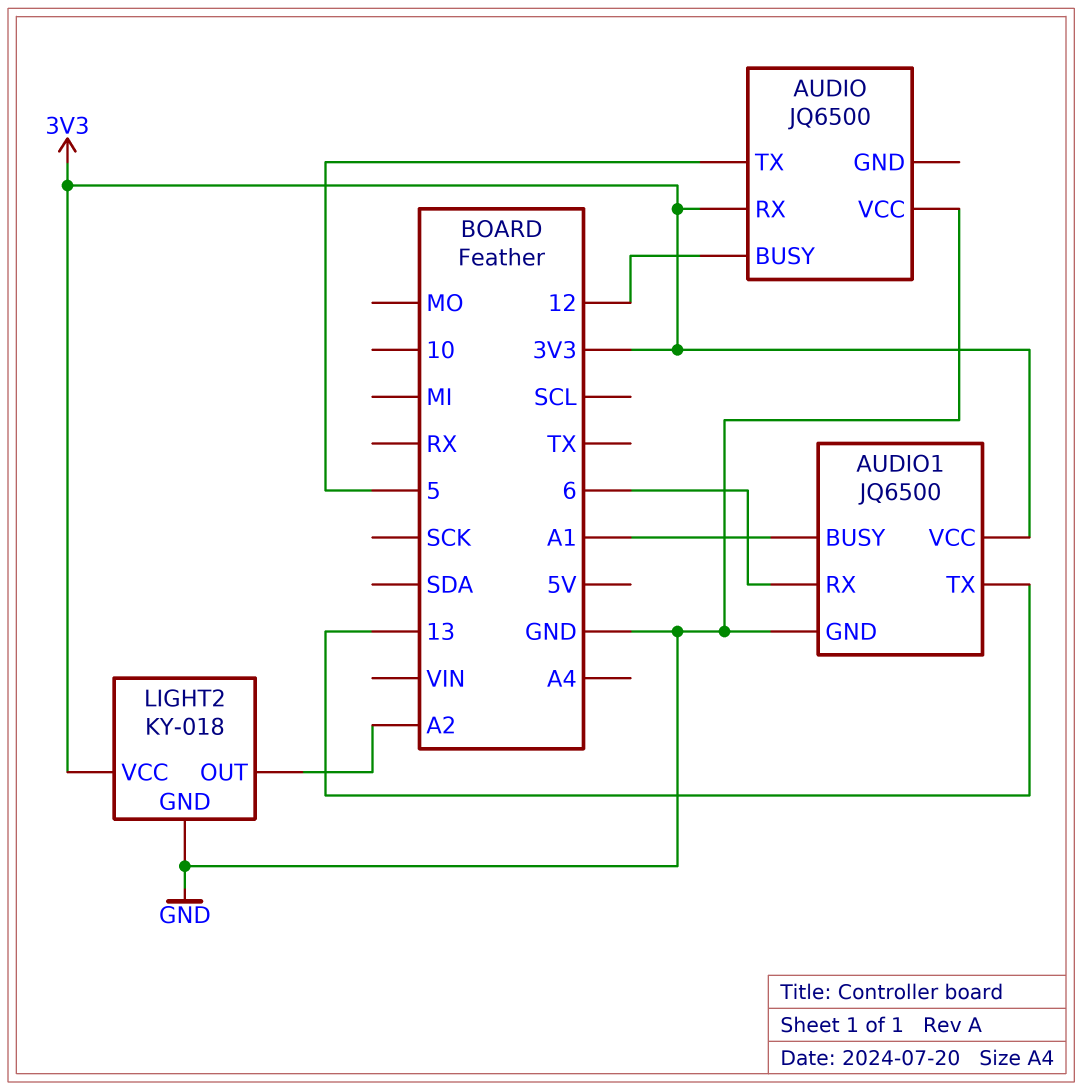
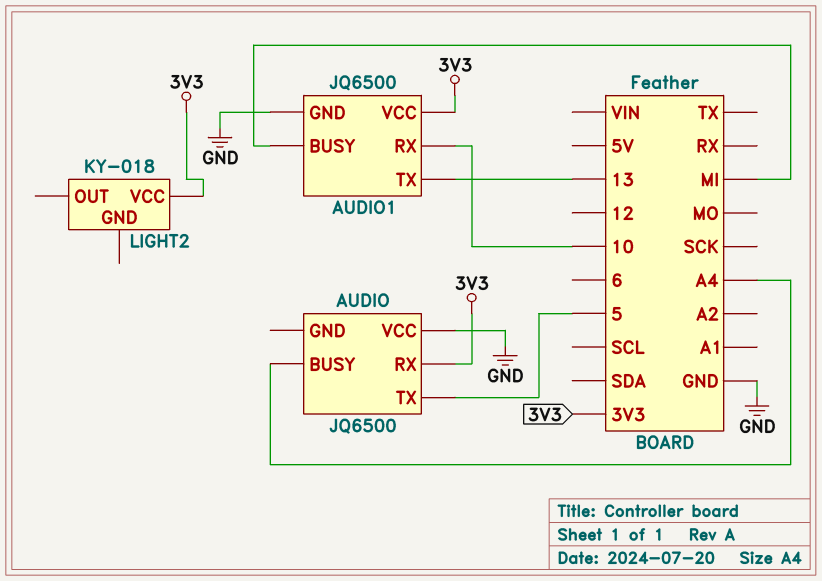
AUDIO pin BUSY: 12 -> A4
AUDIO1 pin BUSY: A1 -> MI
AUDIO1 pin RX: 6 -> 10
LIGHT2 pin GND: GND -> none
LIGHT2 pin OUT: A2 -> none

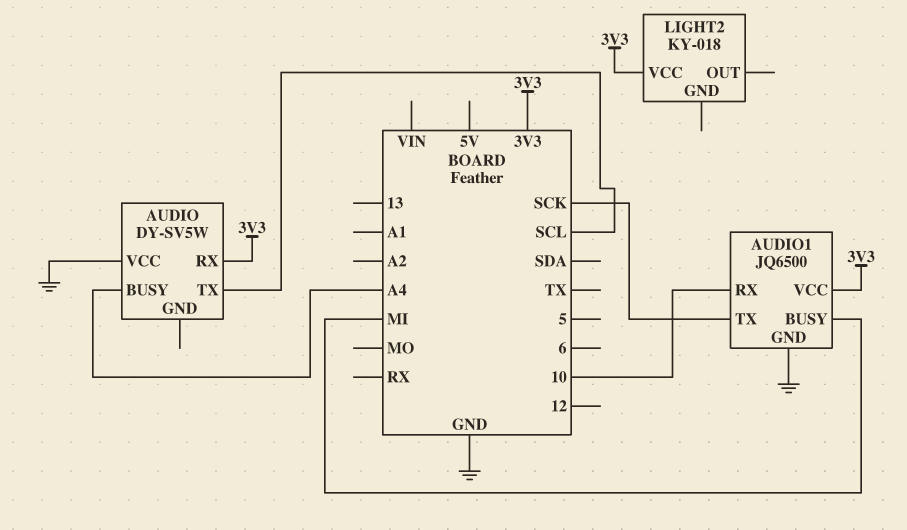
AUDIO: JQ6500 -> DY-SV5W
AUDIO pin TX: 5 -> SCL
AUDIO1 pin TX: 13 -> SCK

